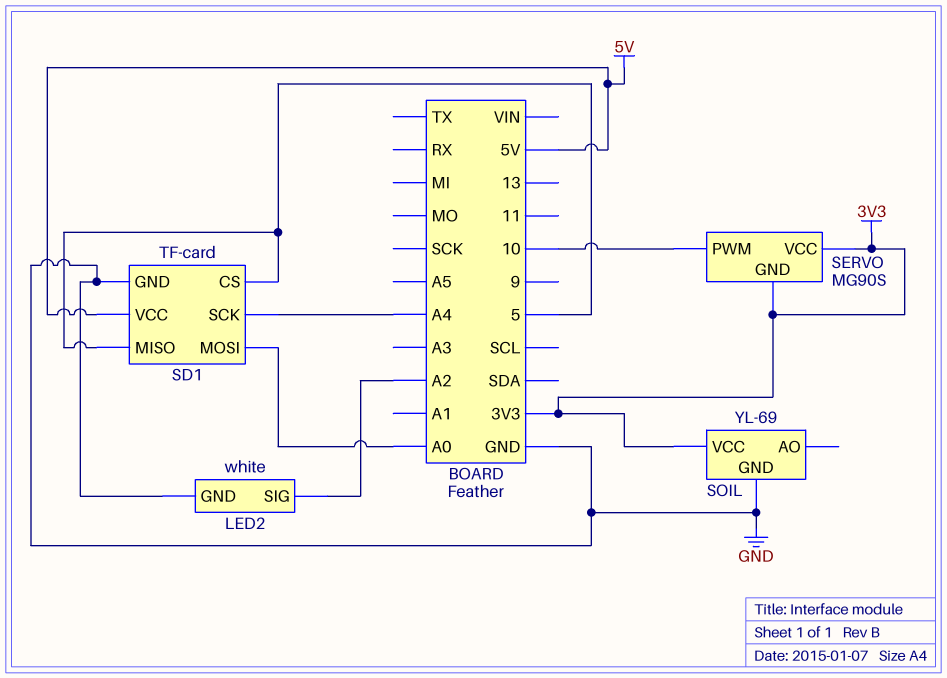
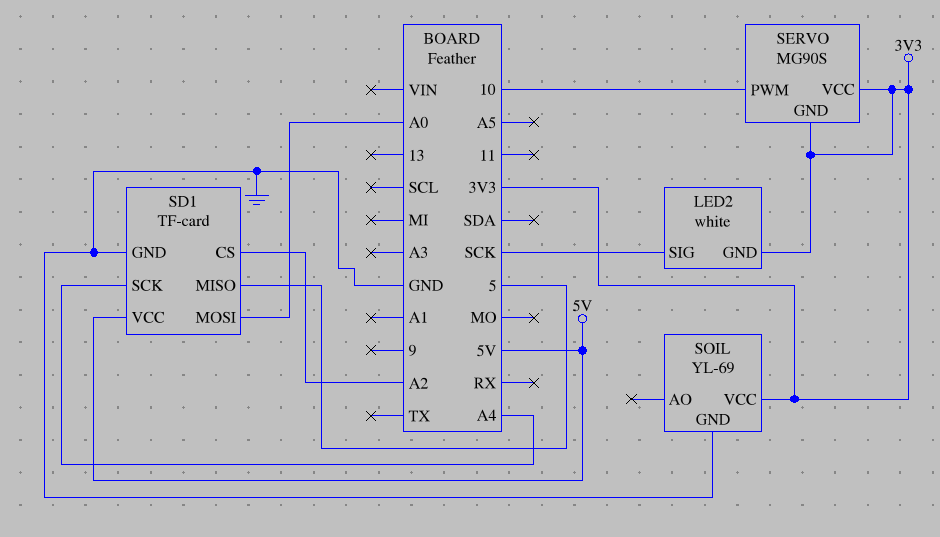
LED2 pin GND: GND -> 3V3
LED2 pin SIG: A2 -> SCK
SD1 pin CS: 5 -> A2

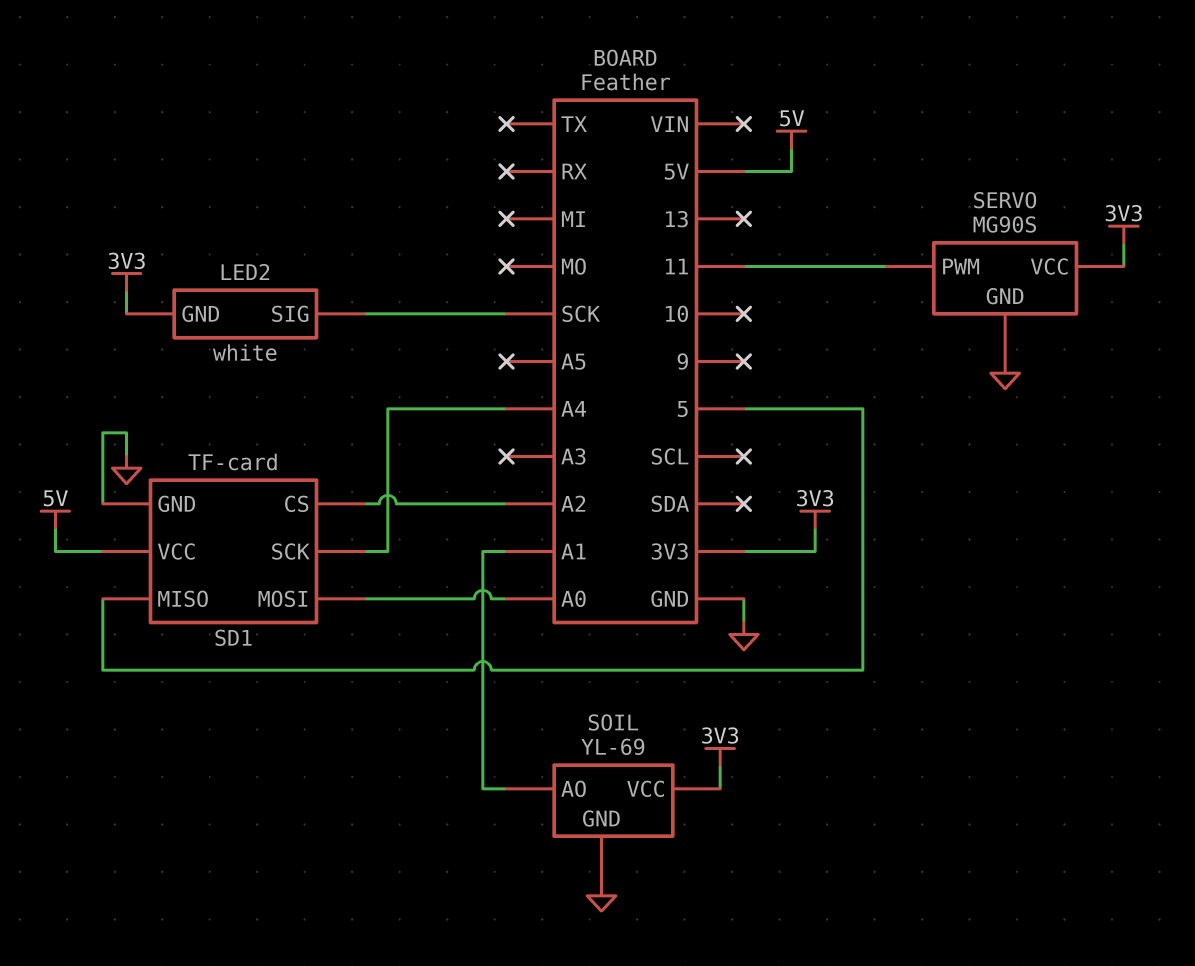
SERVO pin GND: 3V3 -> GND
SERVO pin PWM: 10 -> 11
SOIL pin AO: none -> A1

